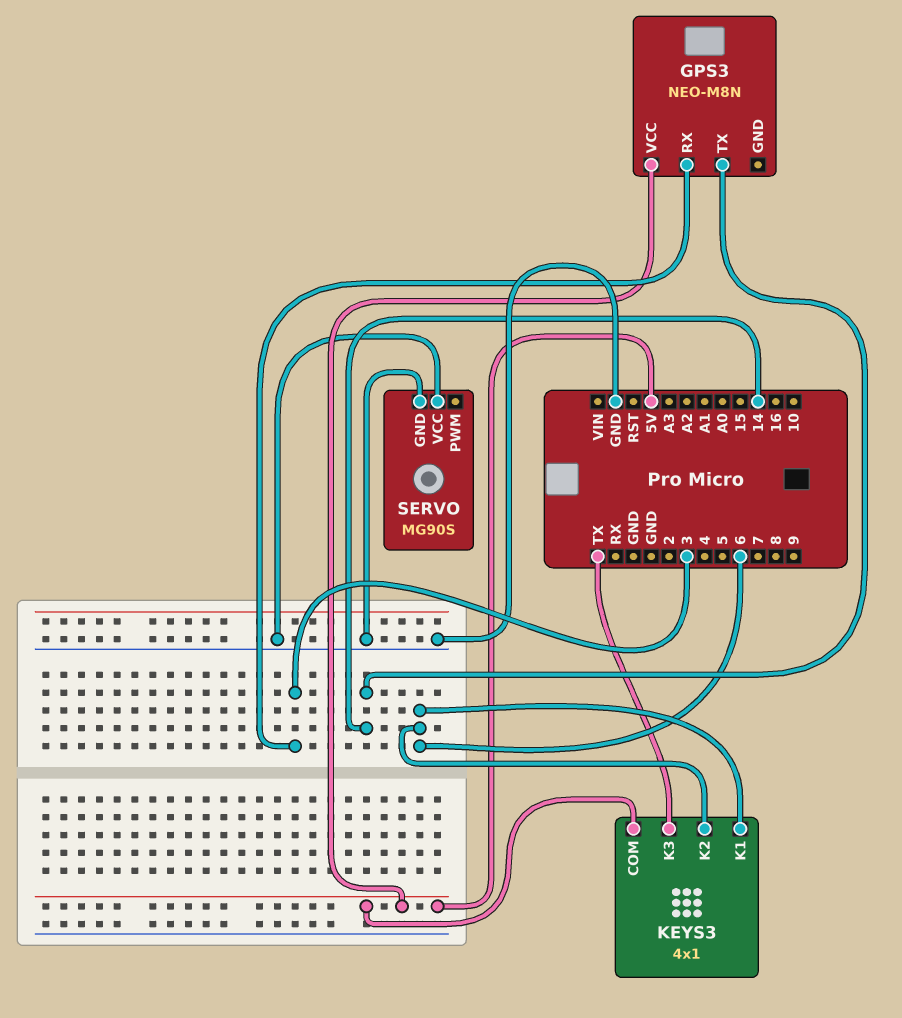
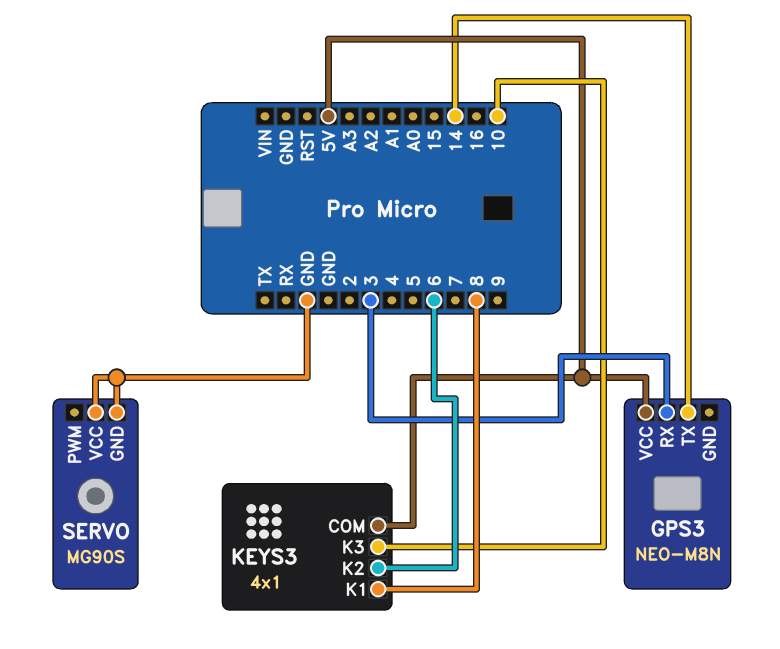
KEYS3 pin K1: 6 -> 8
KEYS3 pin K3: TX -> 10

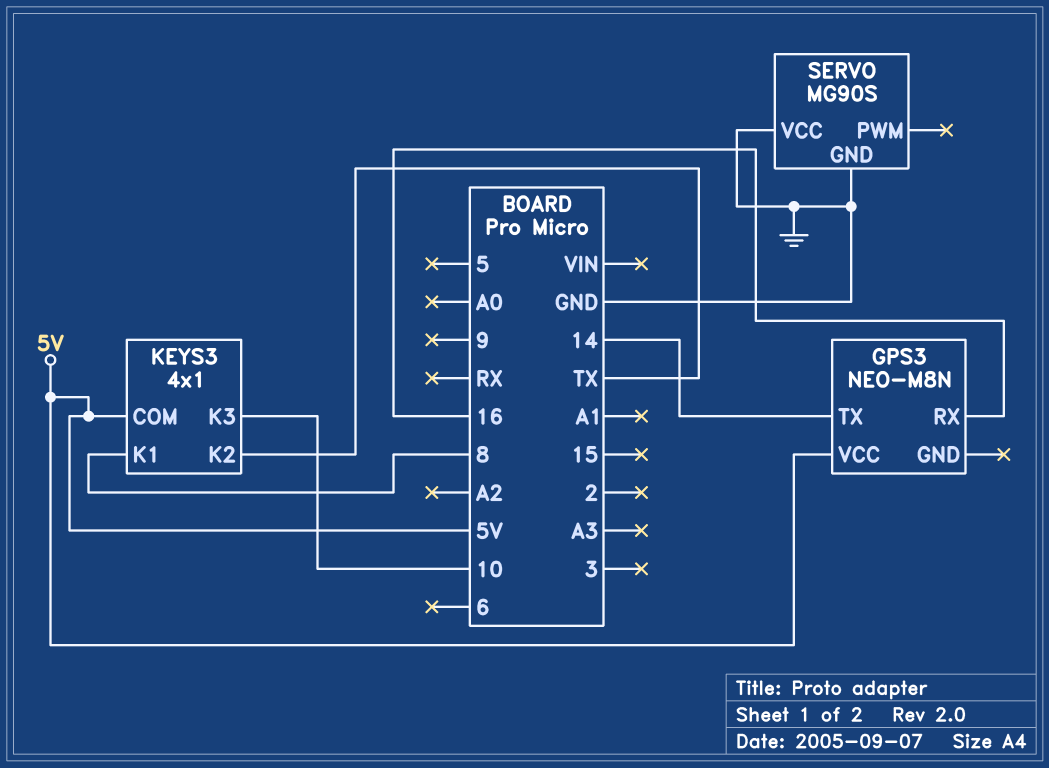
GPS3 pin RX: 3 -> 16
KEYS3 pin K2: 6 -> TX

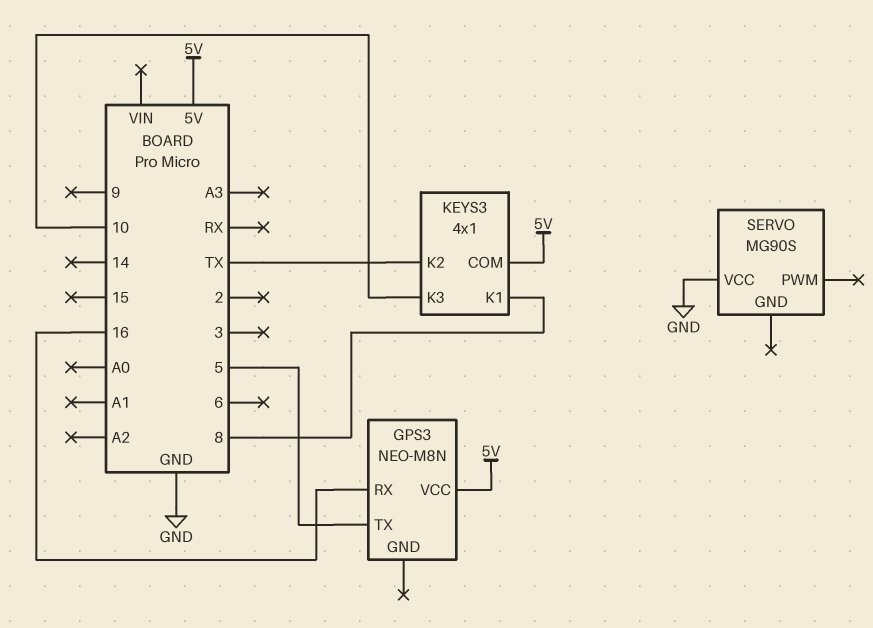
GPS3 pin TX: 14 -> 5
SERVO pin GND: GND -> none

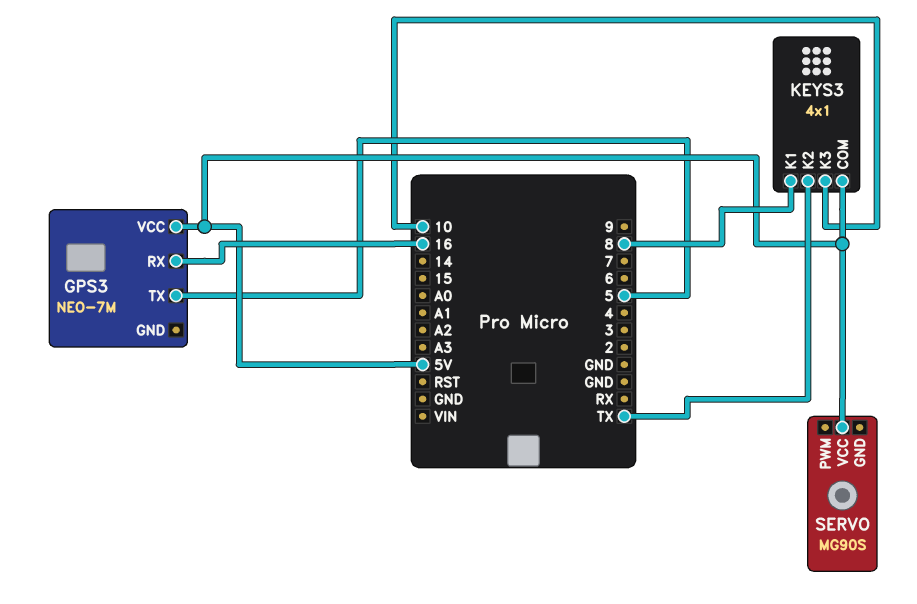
GPS3: NEO-M8N -> NEO-7M
SERVO pin VCC: GND -> 5V

